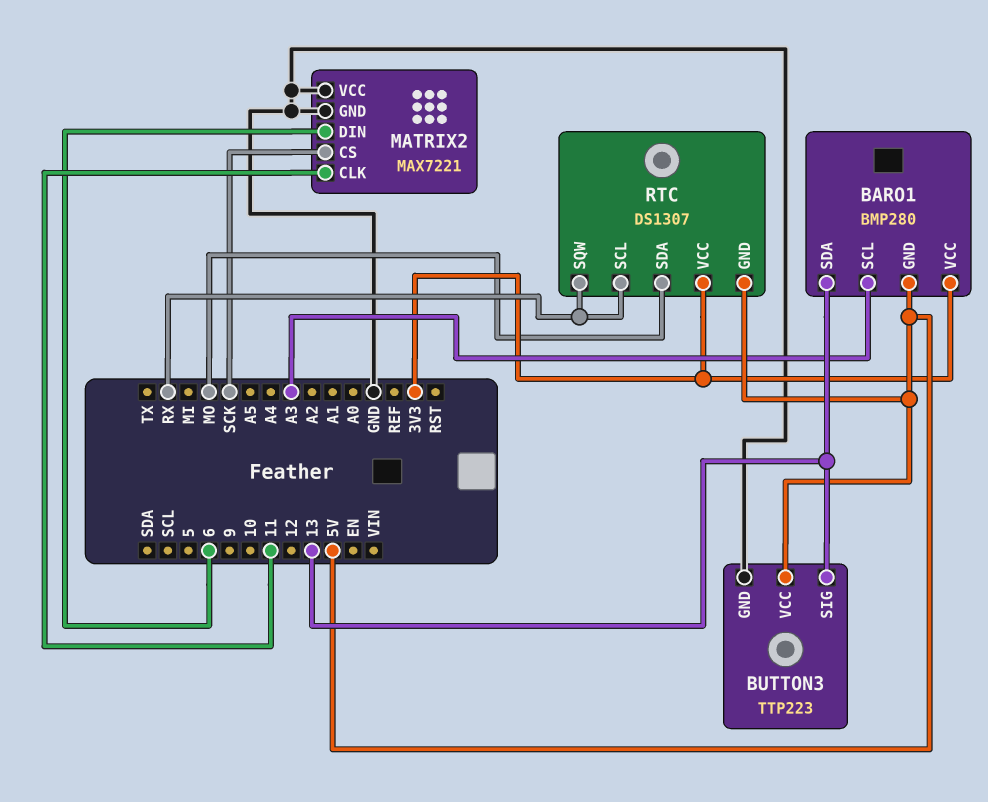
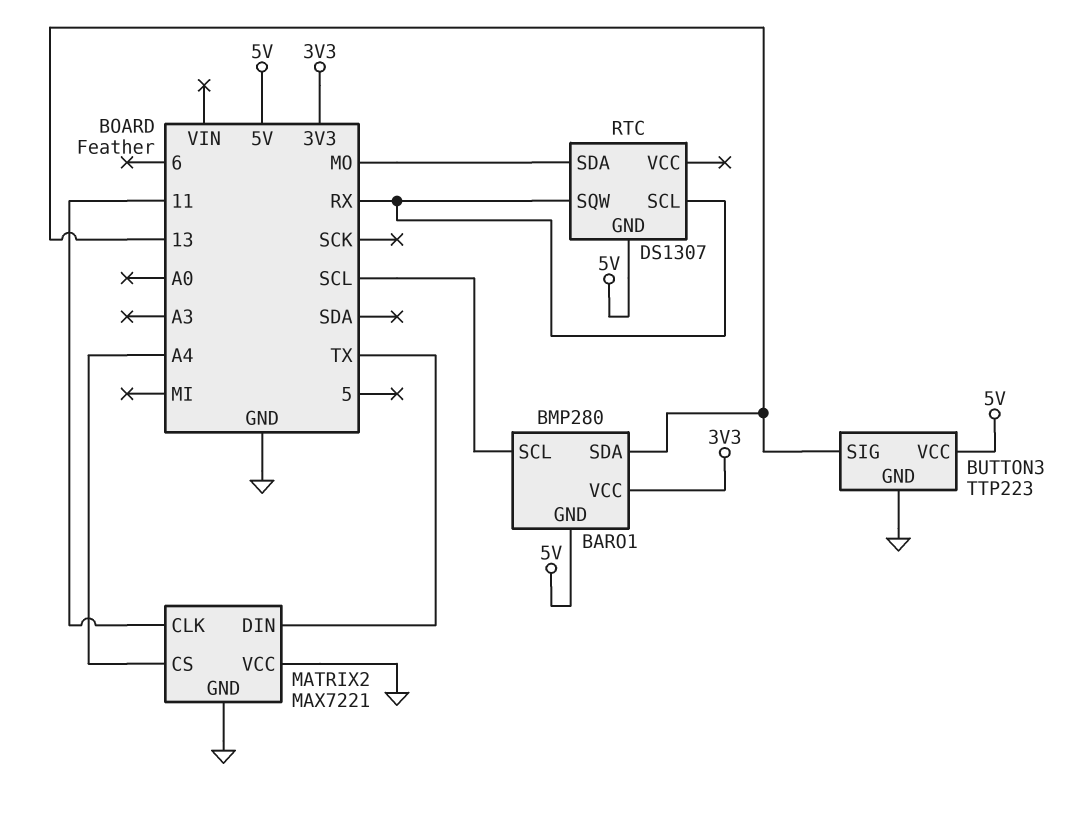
BARO1 pin SCL: A3 -> SCL
MATRIX2 pin CS: SCK -> A4
MATRIX2 pin DIN: 6 -> TX
RTC pin VCC: 3V3 -> none

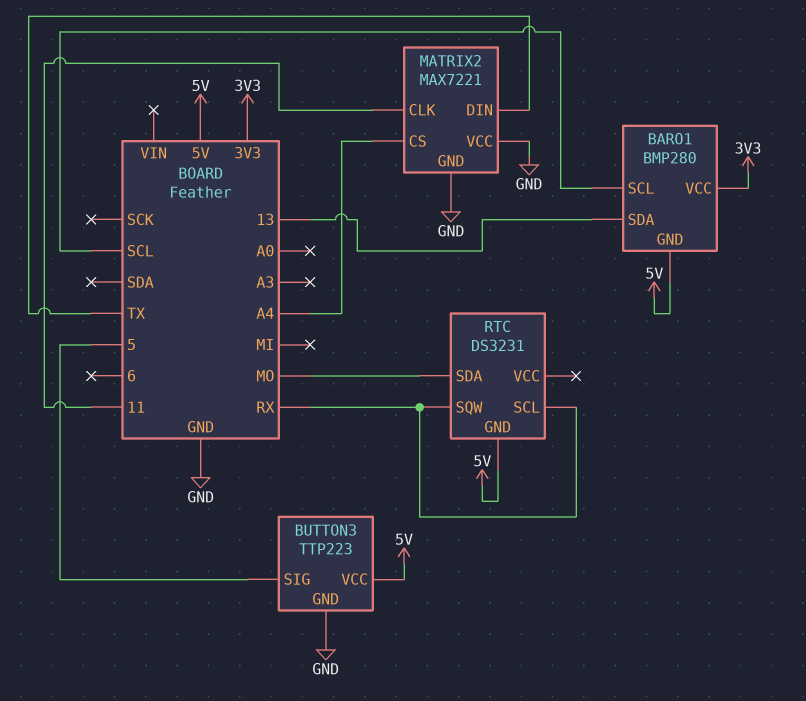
BUTTON3 pin SIG: 13 -> 5
RTC: DS1307 -> DS3231

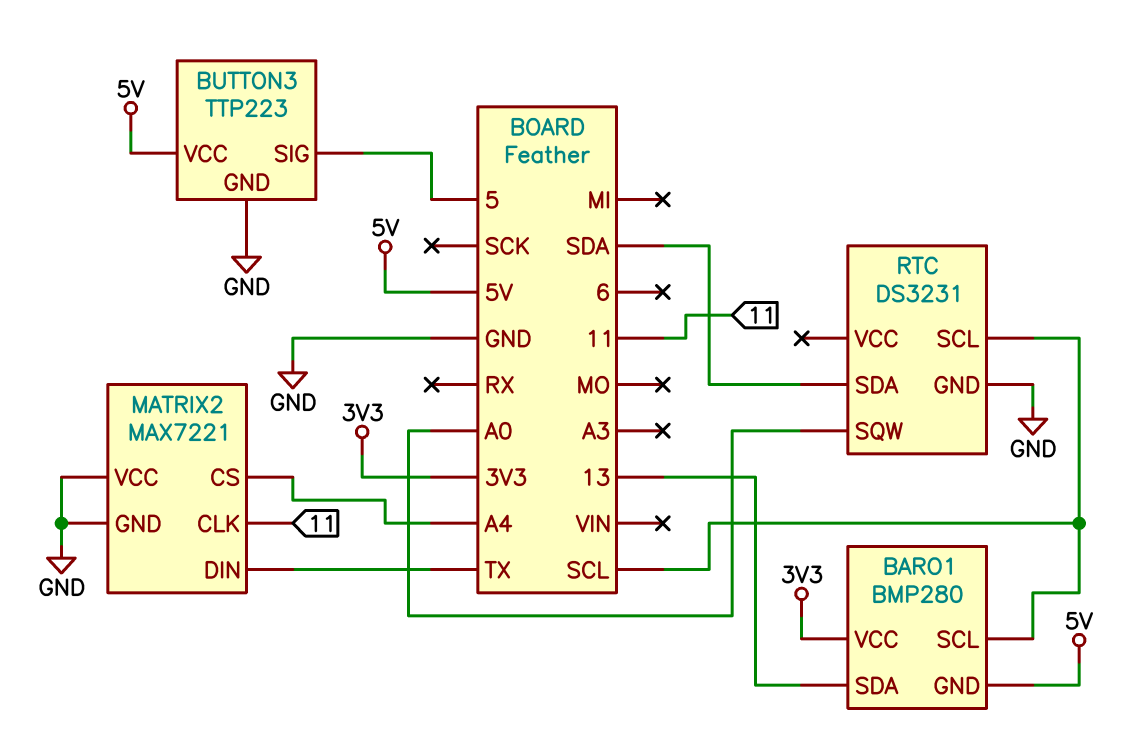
RTC pin GND: 5V -> GND
RTC pin SCL: RX -> SCL
RTC pin SDA: MO -> SDA
RTC pin SQW: RX -> A0

